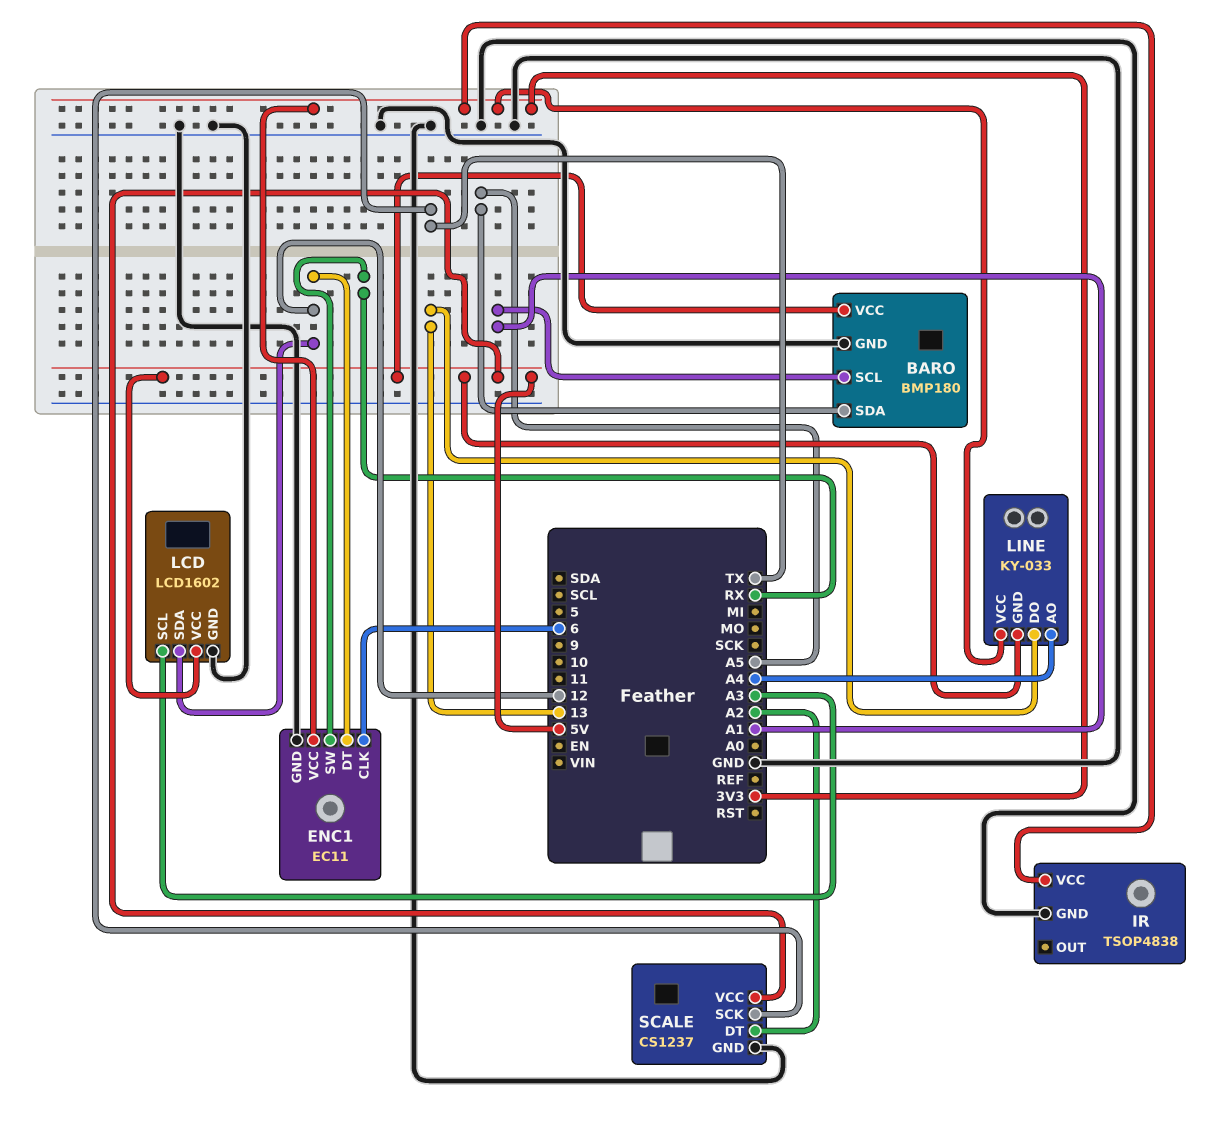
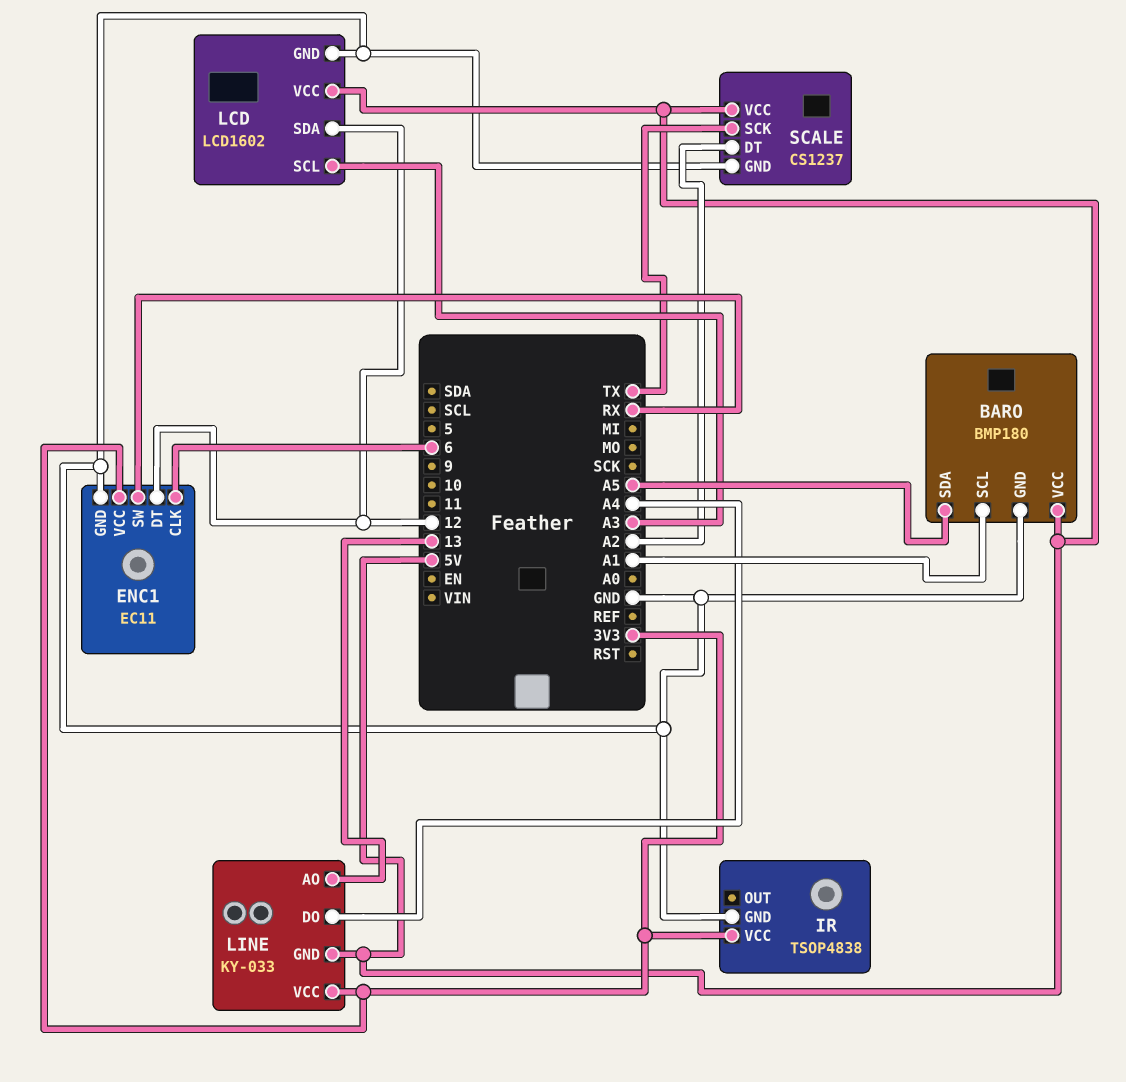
LINE pin AO: A4 -> 13
LINE pin DO: 13 -> A4

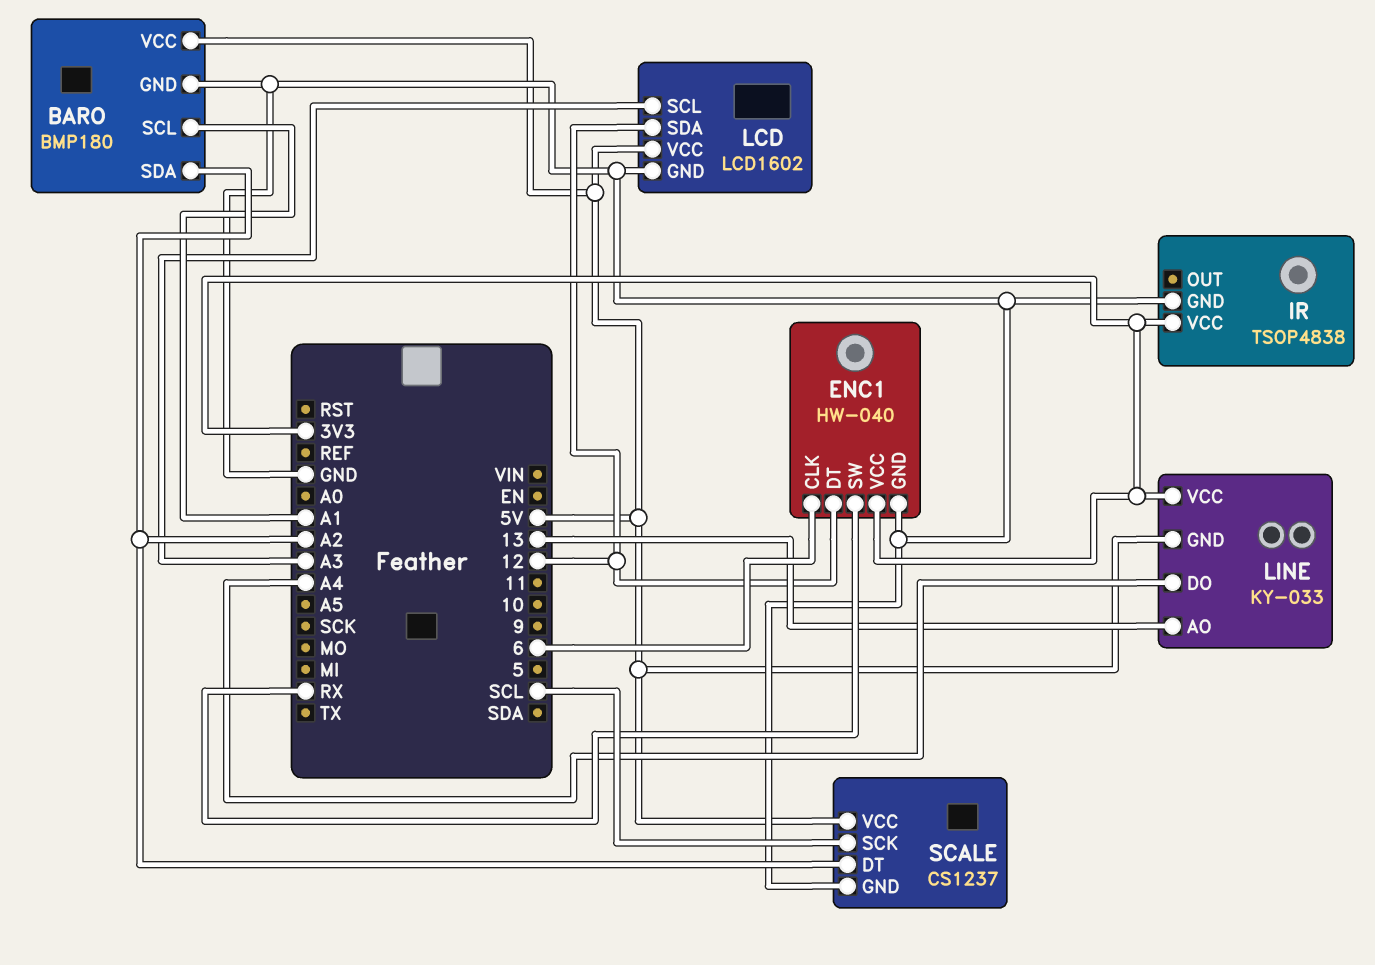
BARO pin SDA: A5 -> A2
ENC1: EC11 -> HW-040
SCALE pin SCK: TX -> SCL

